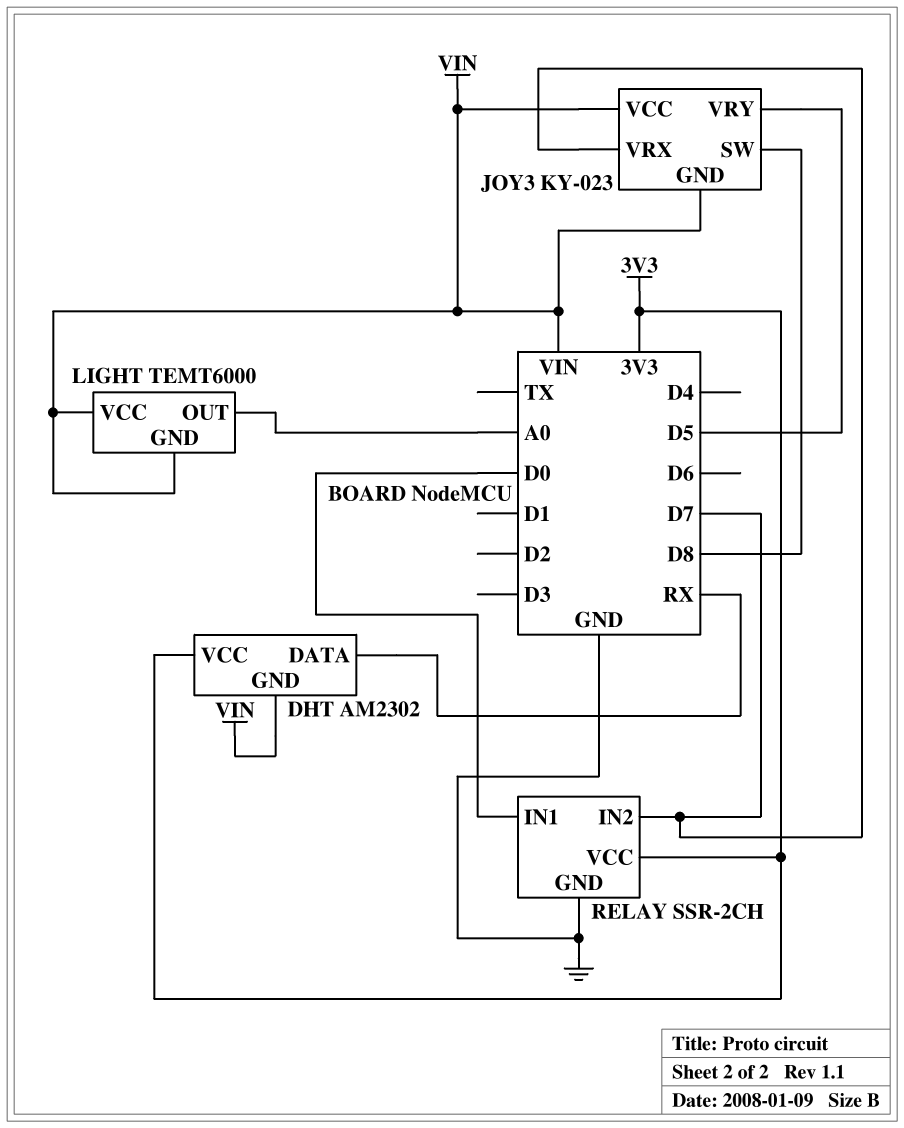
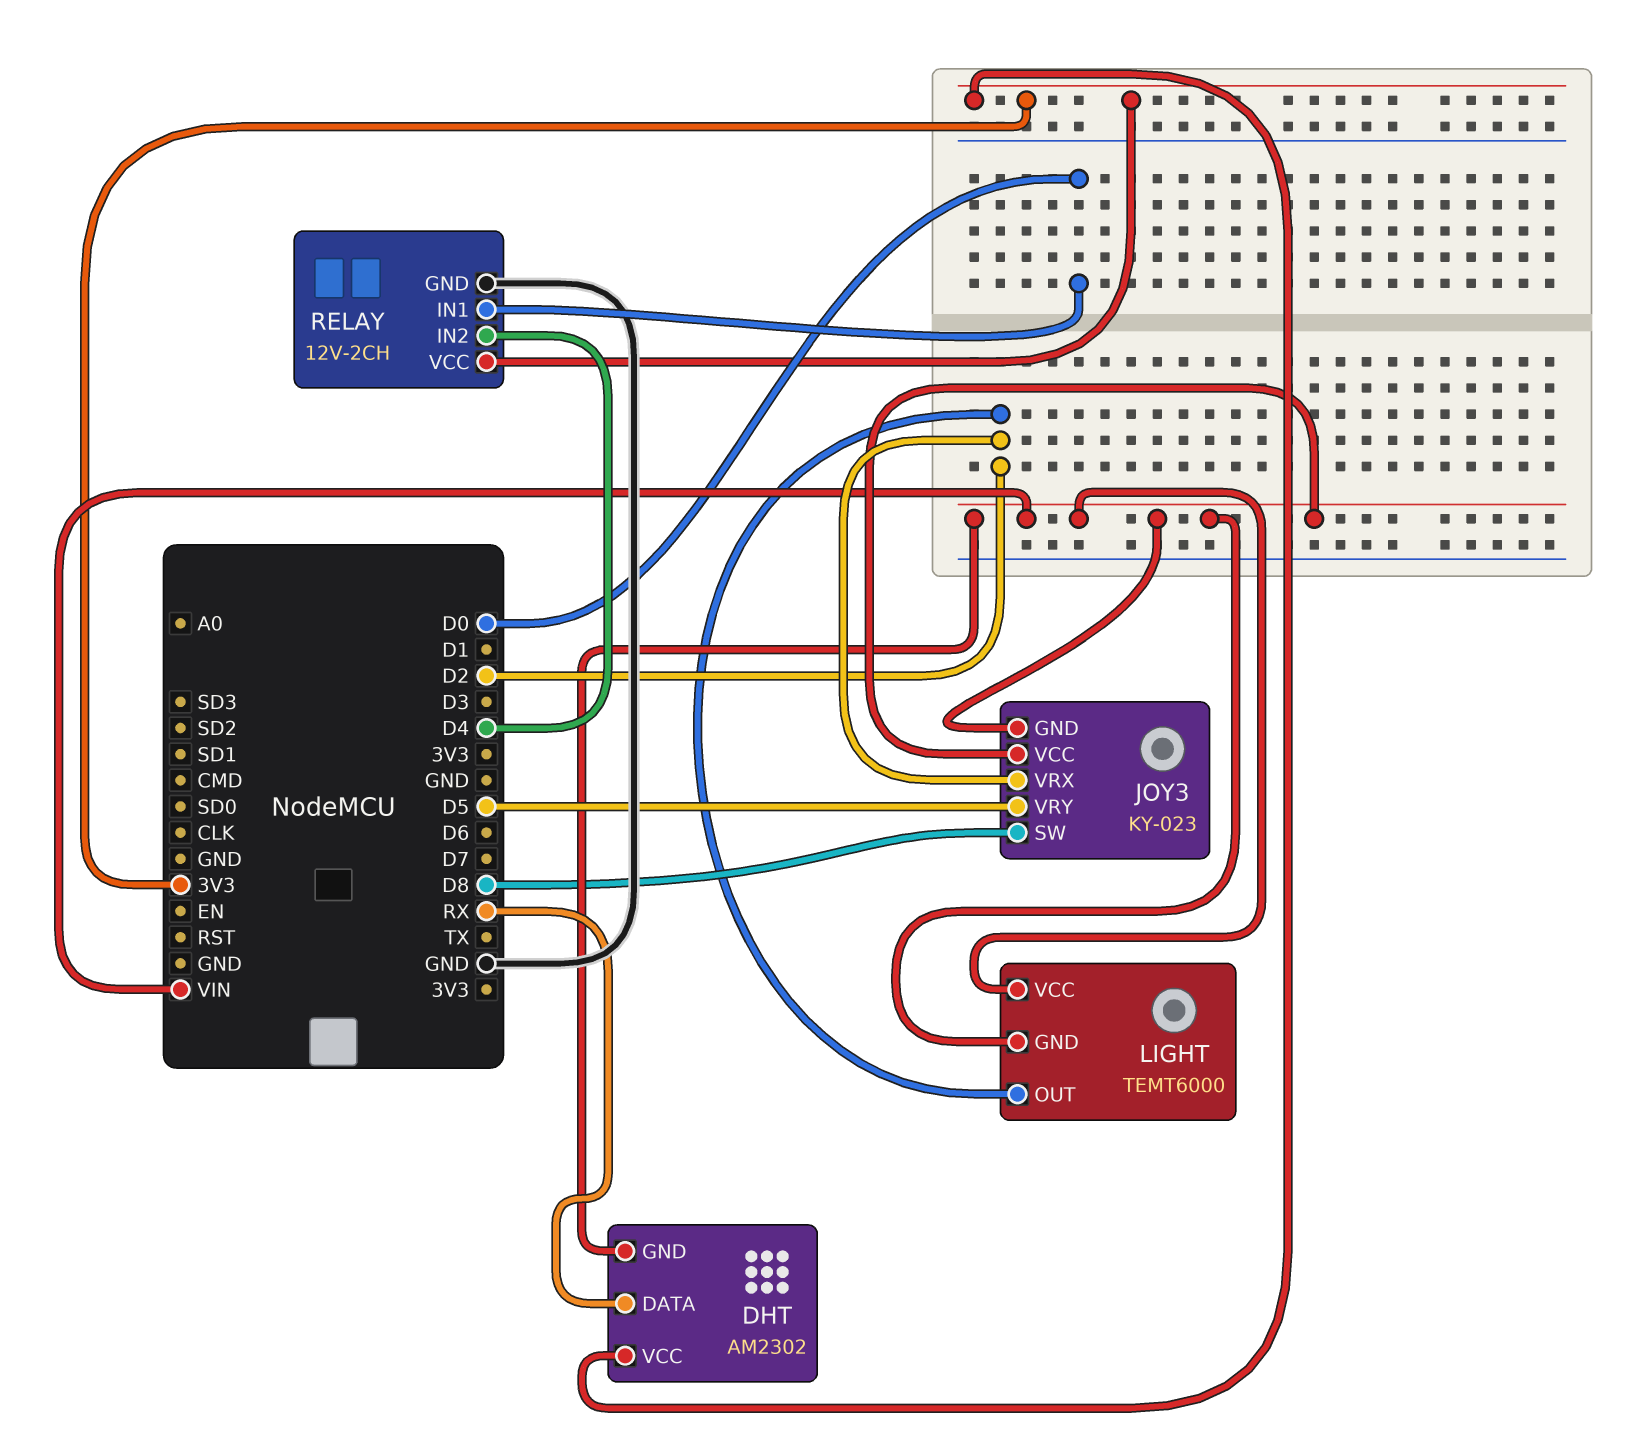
JOY3 pin VRX: D7 -> D2
LIGHT pin OUT: A0 -> D2
RELAY: SSR-2CH -> 12V-2CH
RELAY pin IN2: D7 -> D4

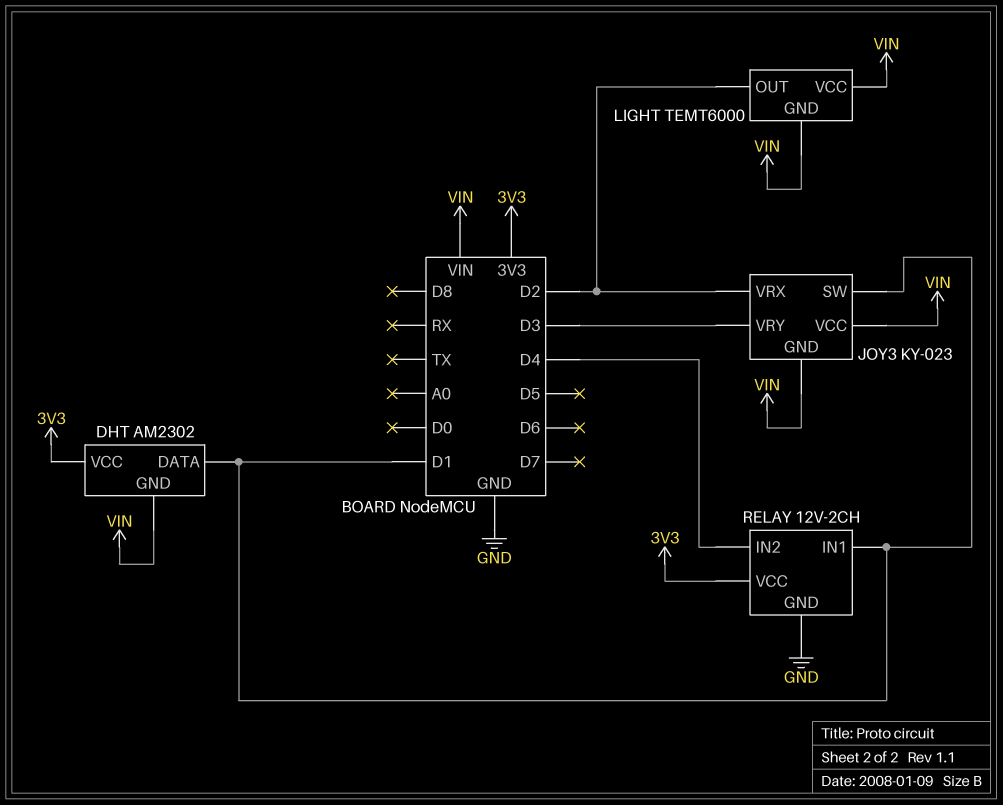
DHT pin DATA: RX -> D1
JOY3 pin SW: D8 -> D1
JOY3 pin VRY: D5 -> D3
RELAY pin IN1: D0 -> D1

